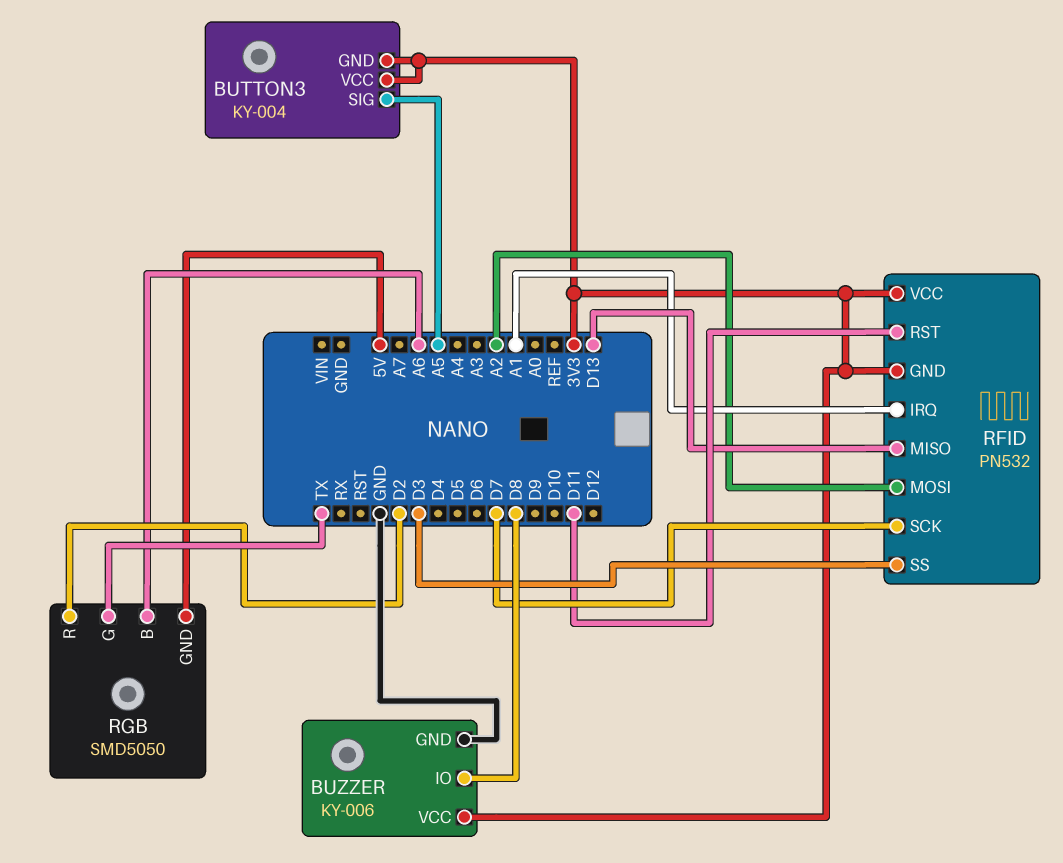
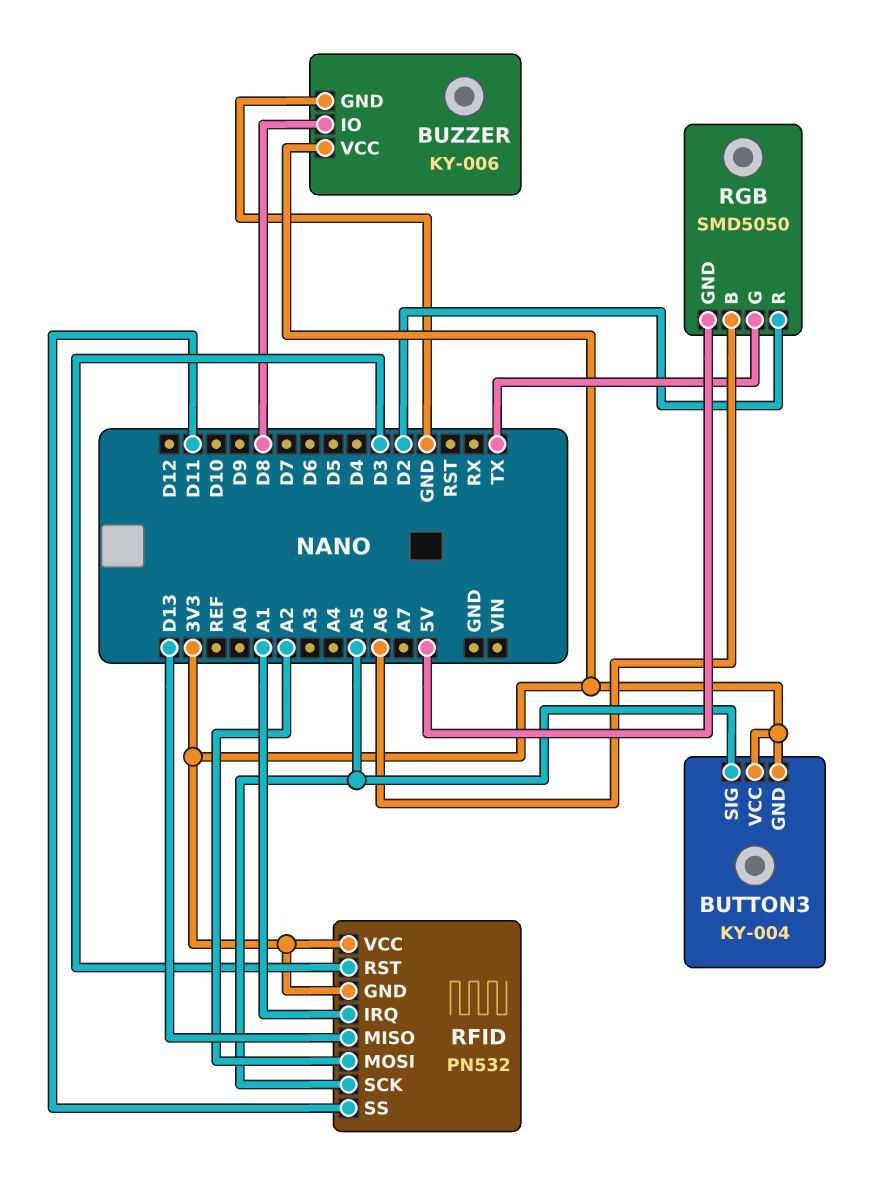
RFID pin RST: D11 -> D3
RFID pin SCK: D7 -> A5
RFID pin SS: D3 -> D11

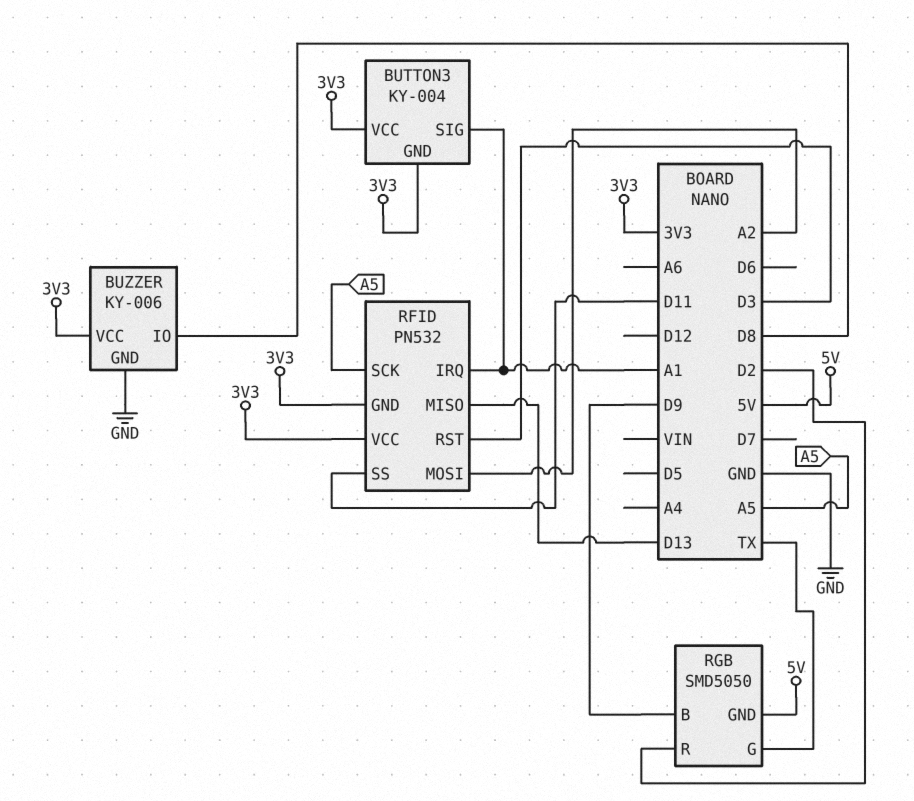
BUTTON3 pin SIG: A5 -> A1
RGB pin B: A6 -> D9

